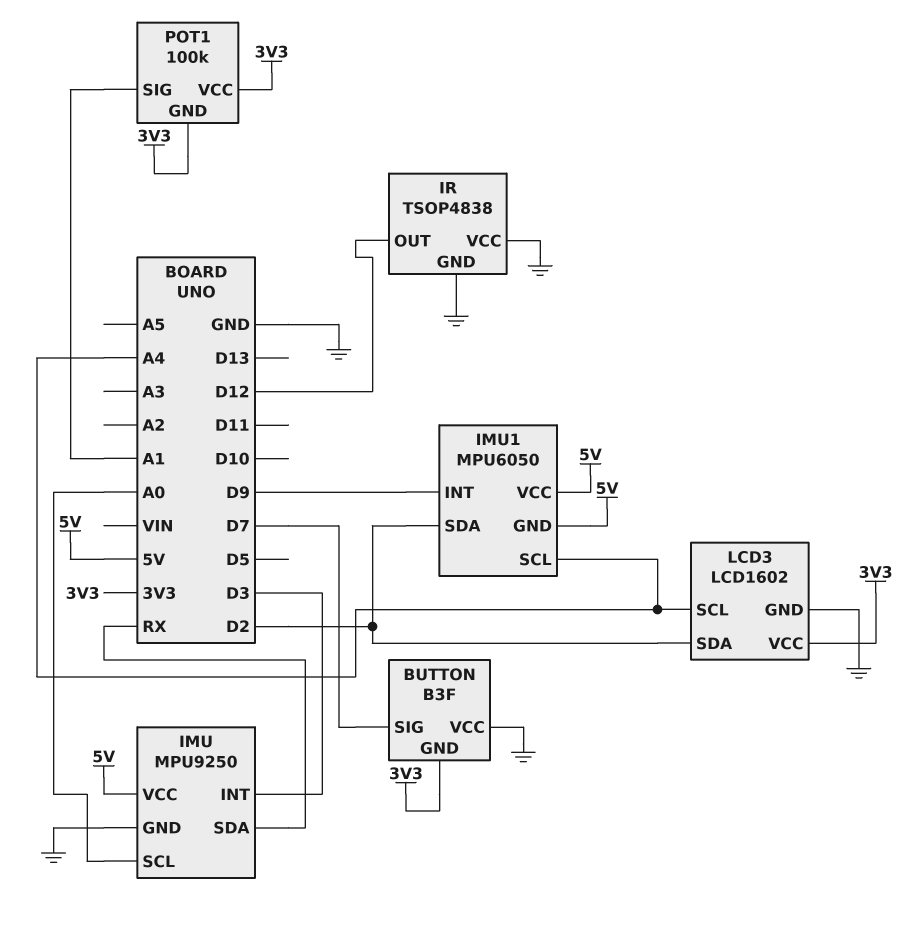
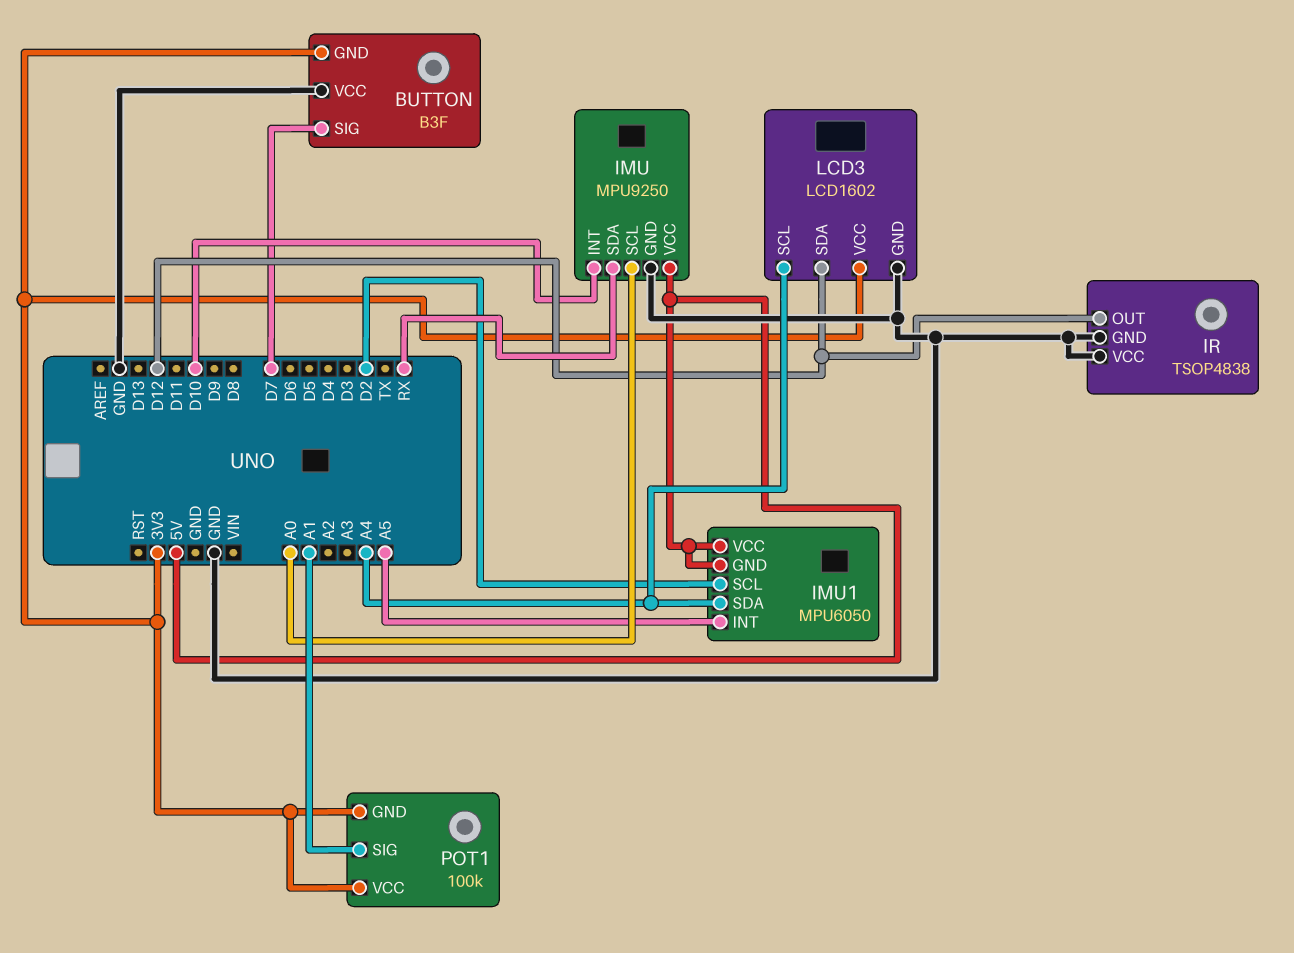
IMU pin INT: D3 -> D10
IMU1 pin INT: D9 -> A5
IMU1 pin SCL: A4 -> D2
IMU1 pin SDA: D2 -> A4
LCD3 pin SDA: D2 -> D12

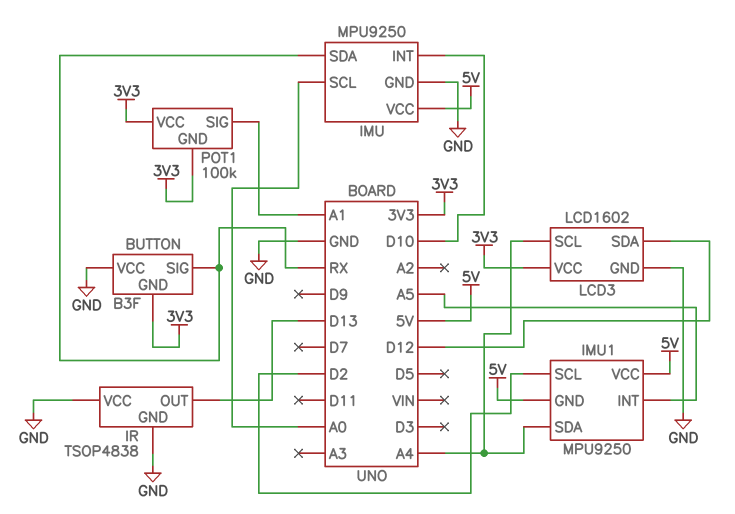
BUTTON pin SIG: D7 -> RX
IMU1: MPU6050 -> MPU9250
IR pin OUT: D12 -> D13

